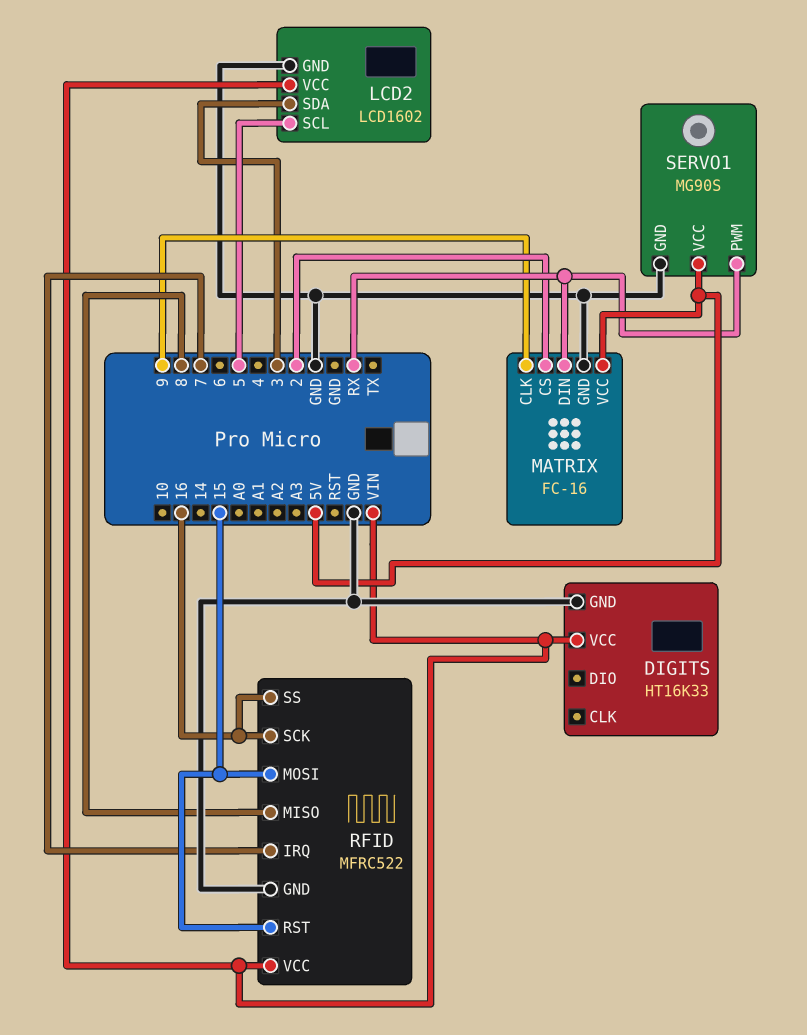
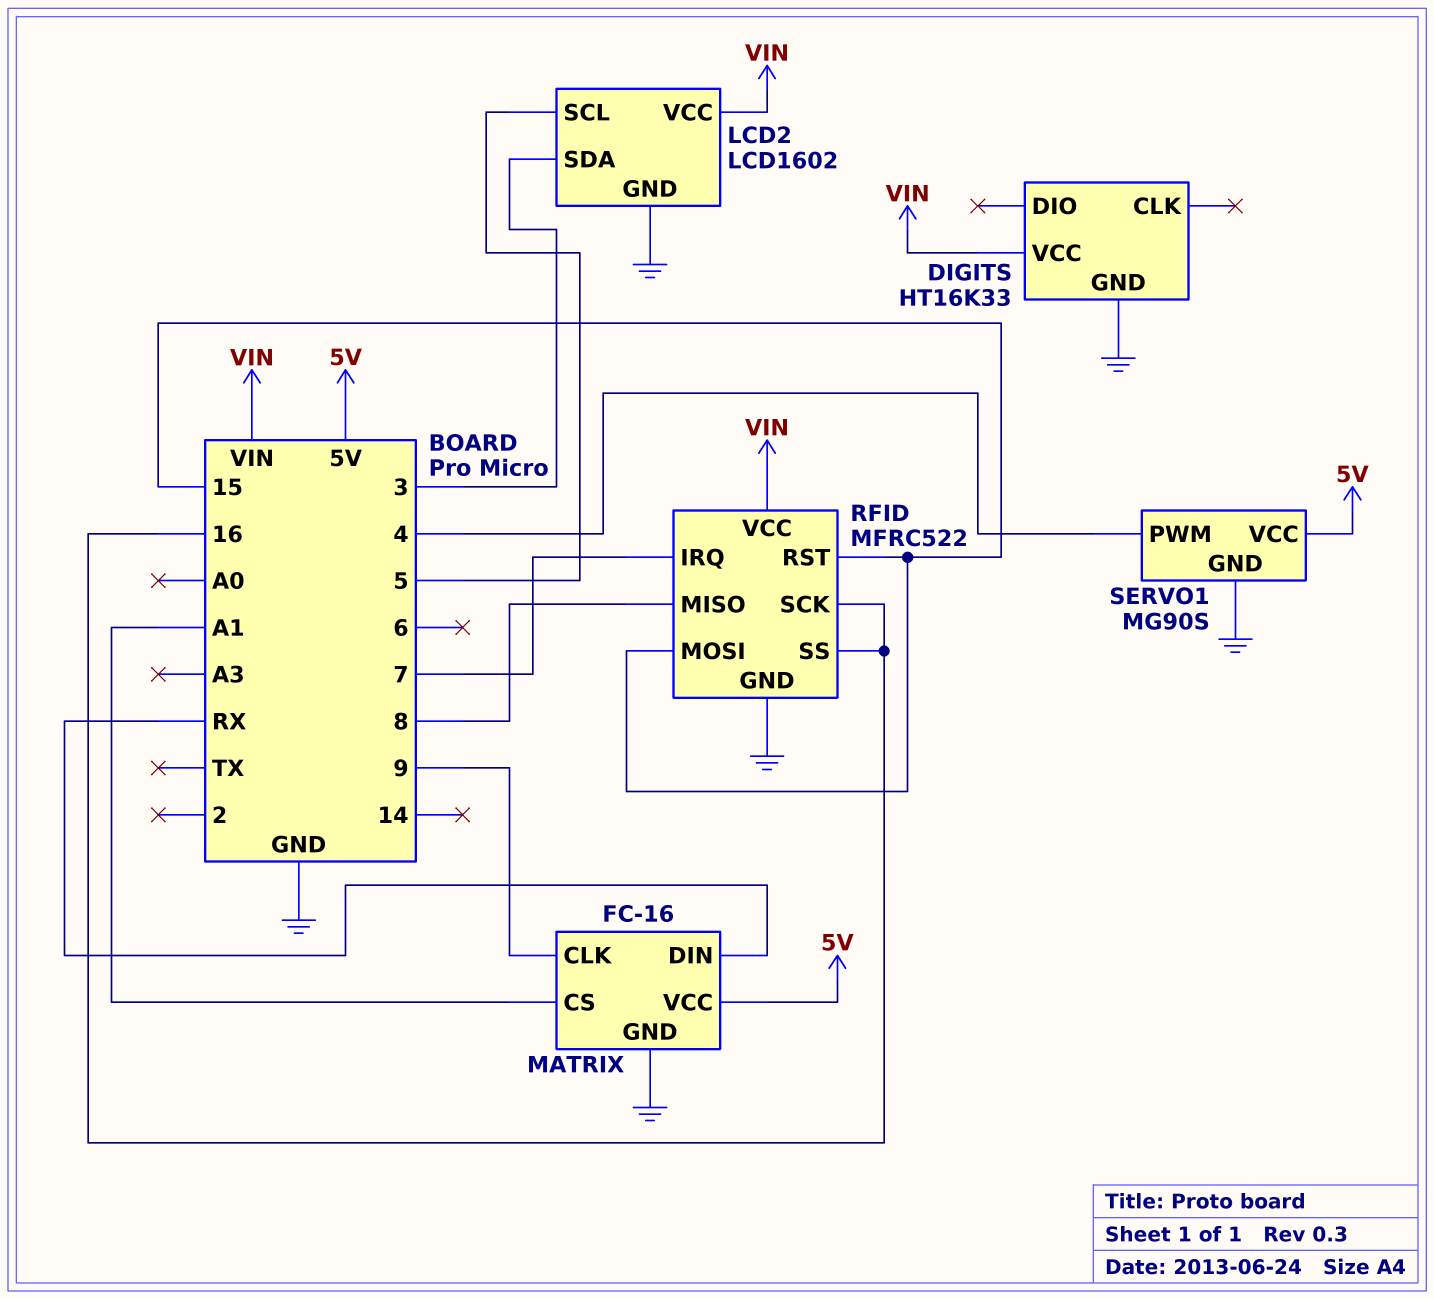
MATRIX pin CS: 2 -> A1
SERVO1 pin PWM: RX -> 4

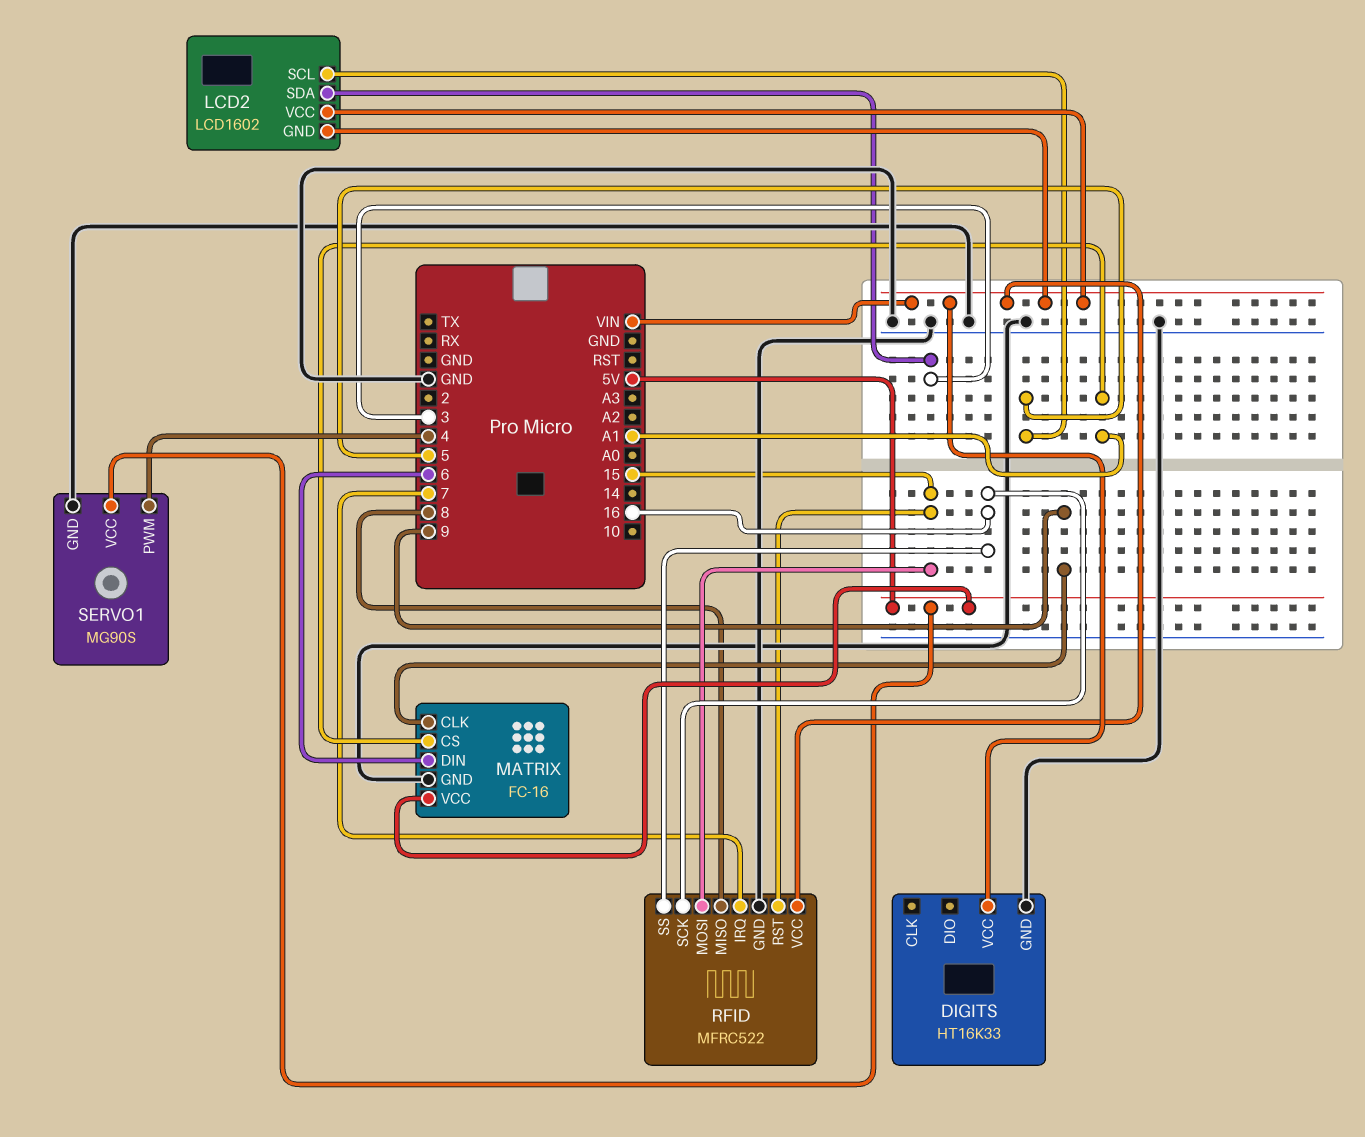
LCD2 pin GND: GND -> VIN
MATRIX pin DIN: RX -> 6

